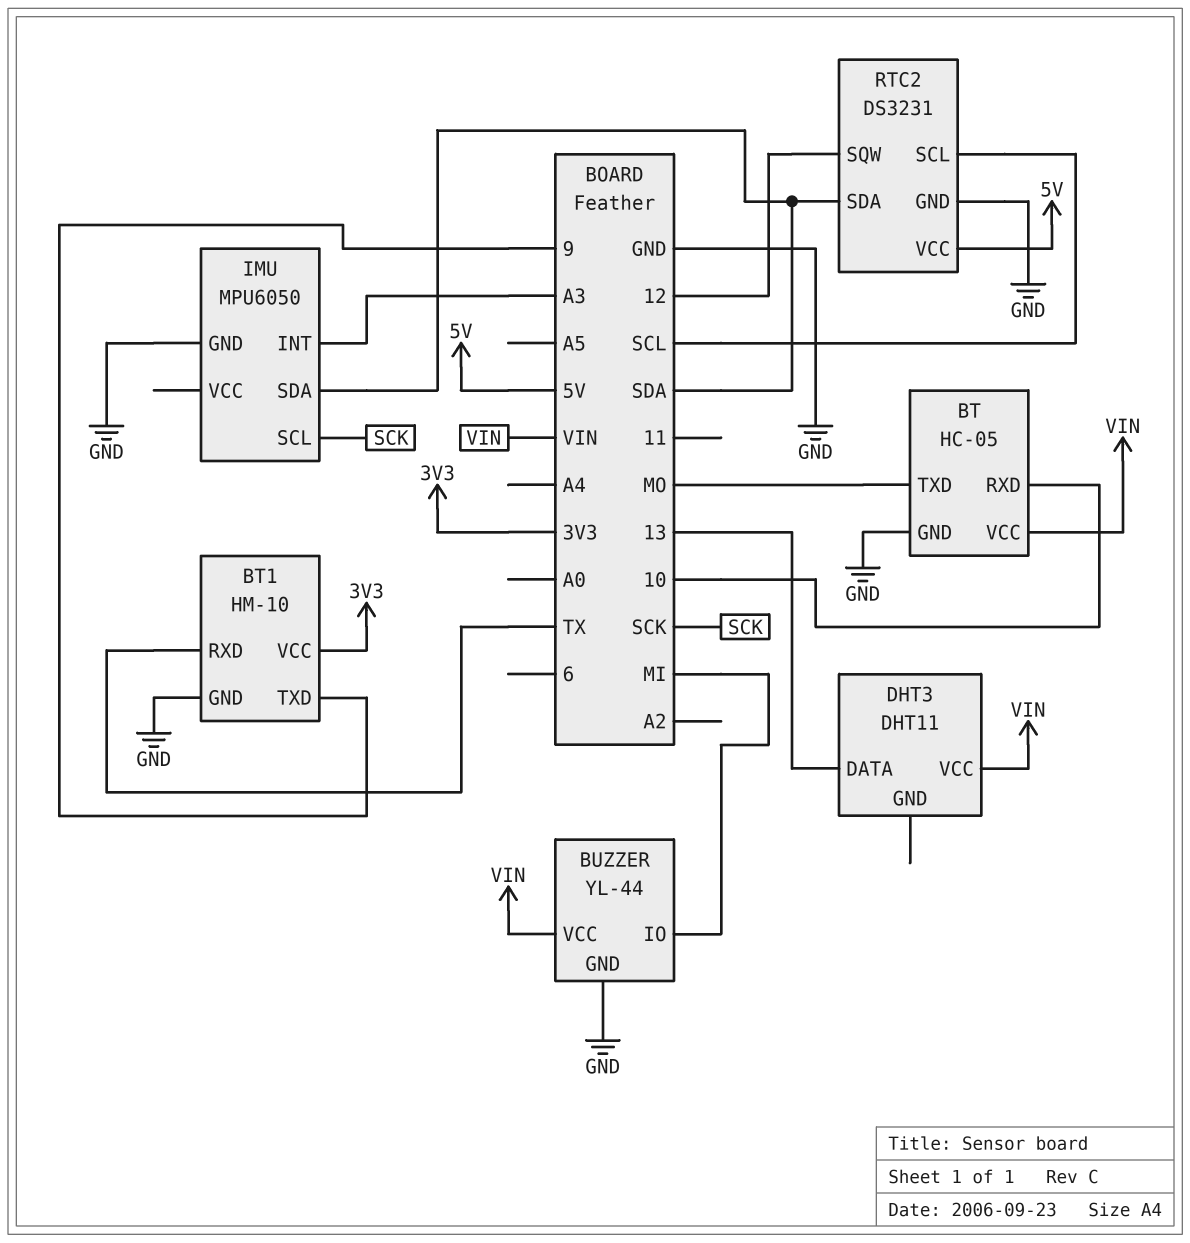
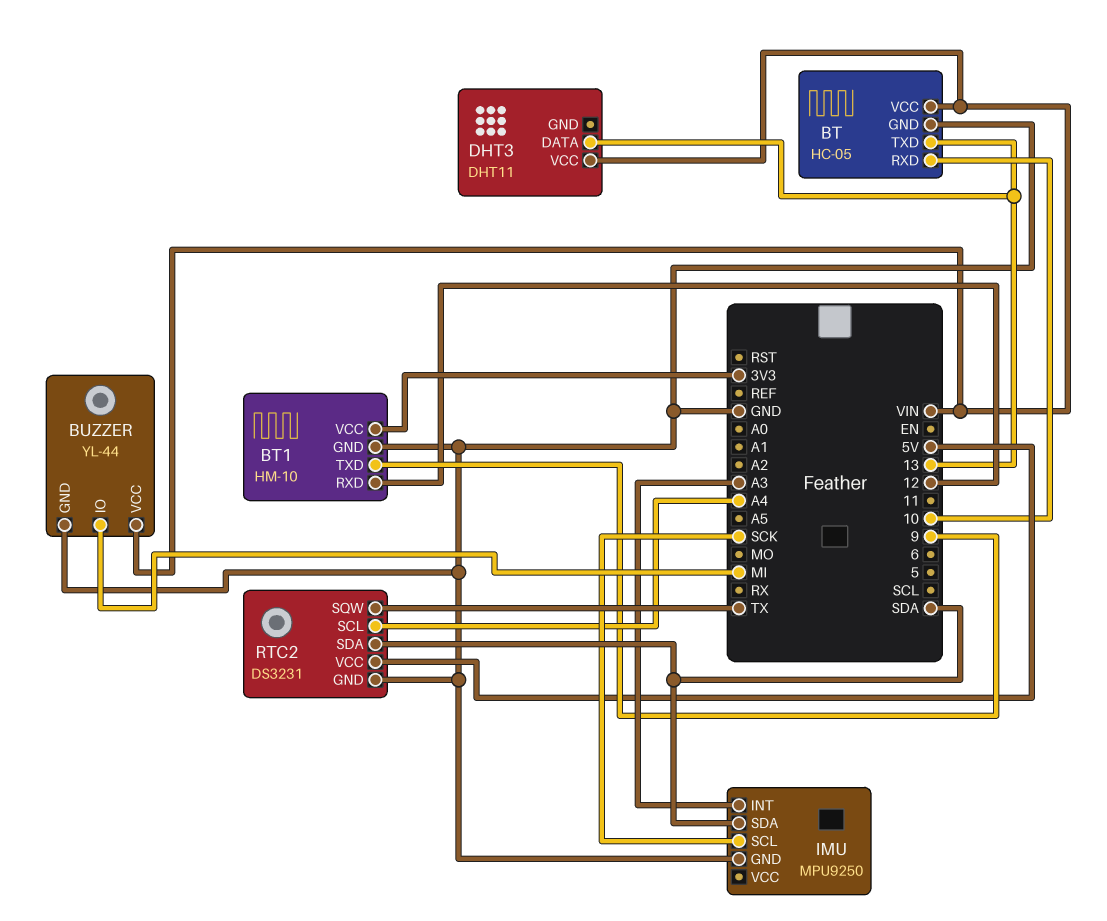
BT pin TXD: MO -> 13
BT1 pin RXD: TX -> 12
IMU: MPU6050 -> MPU9250
RTC2 pin SCL: SCL -> A4
RTC2 pin SQW: 12 -> TX

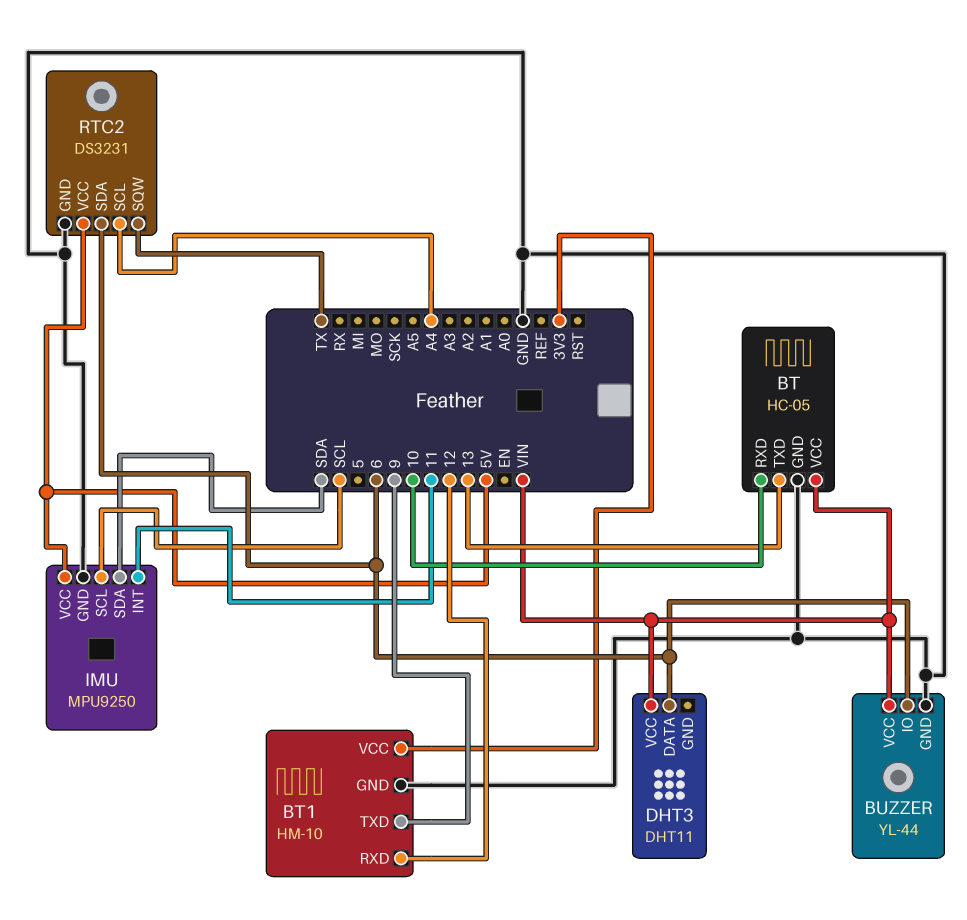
BUZZER pin IO: MI -> 6
DHT3 pin DATA: 13 -> 6
IMU pin INT: A3 -> 11
IMU pin SCL: SCK -> SCL
IMU pin VCC: none -> 5V
RTC2 pin SDA: SDA -> 6

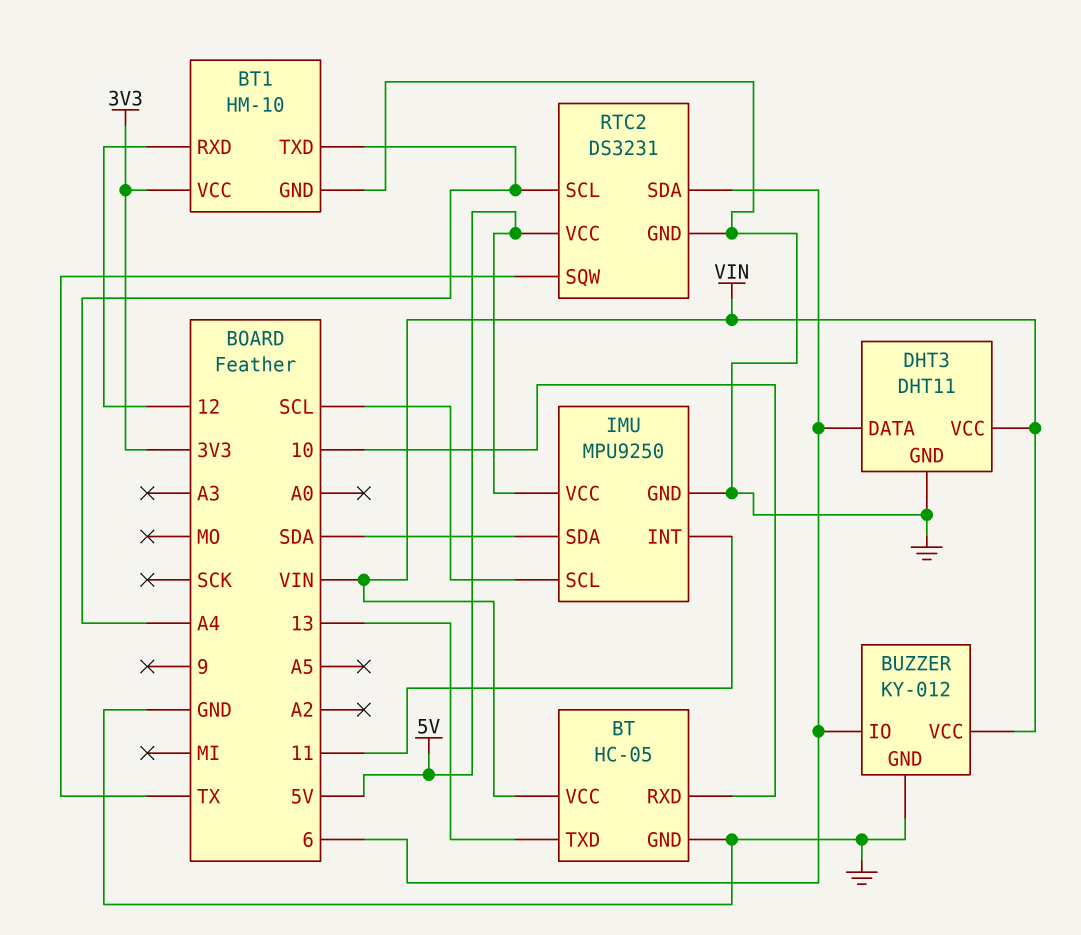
BT1 pin TXD: 9 -> A4
BUZZER: YL-44 -> KY-012
DHT3 pin GND: none -> GND

